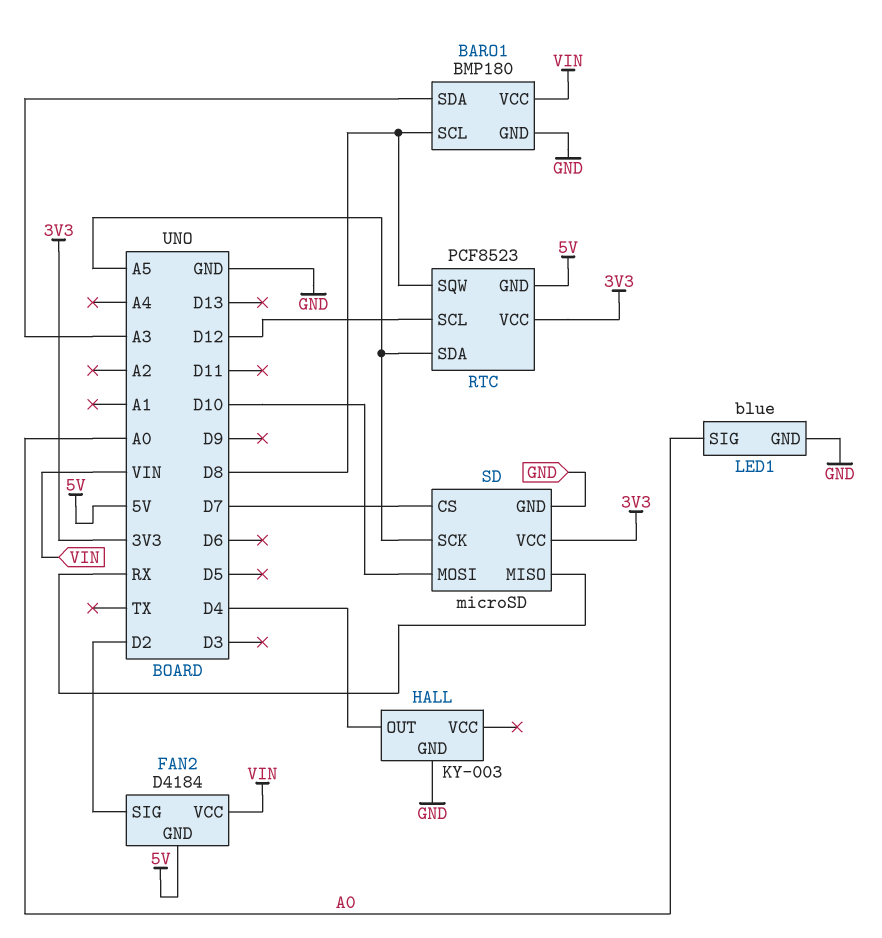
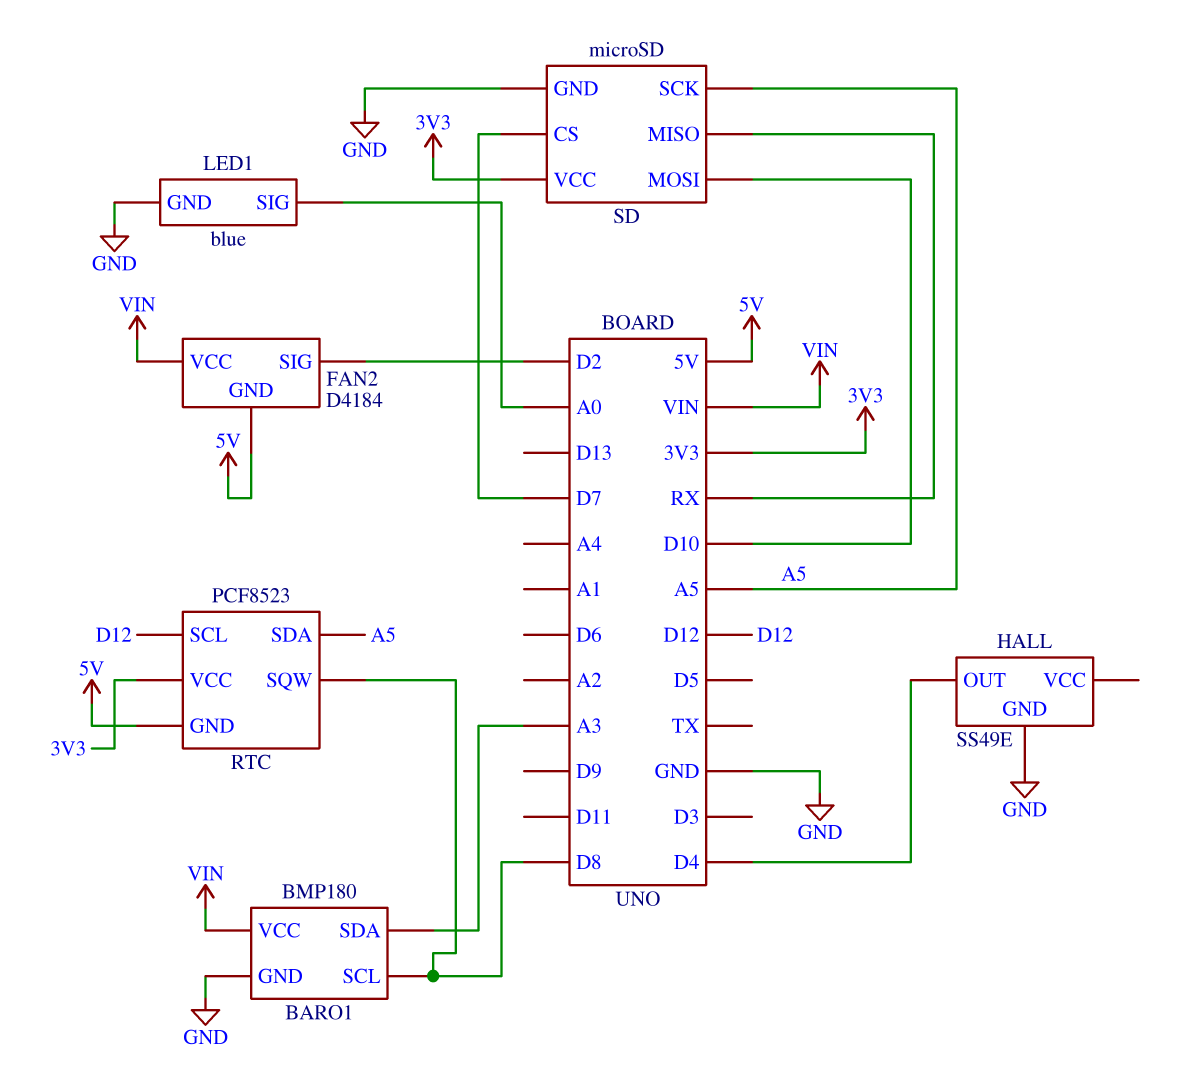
HALL: KY-003 -> SS49E

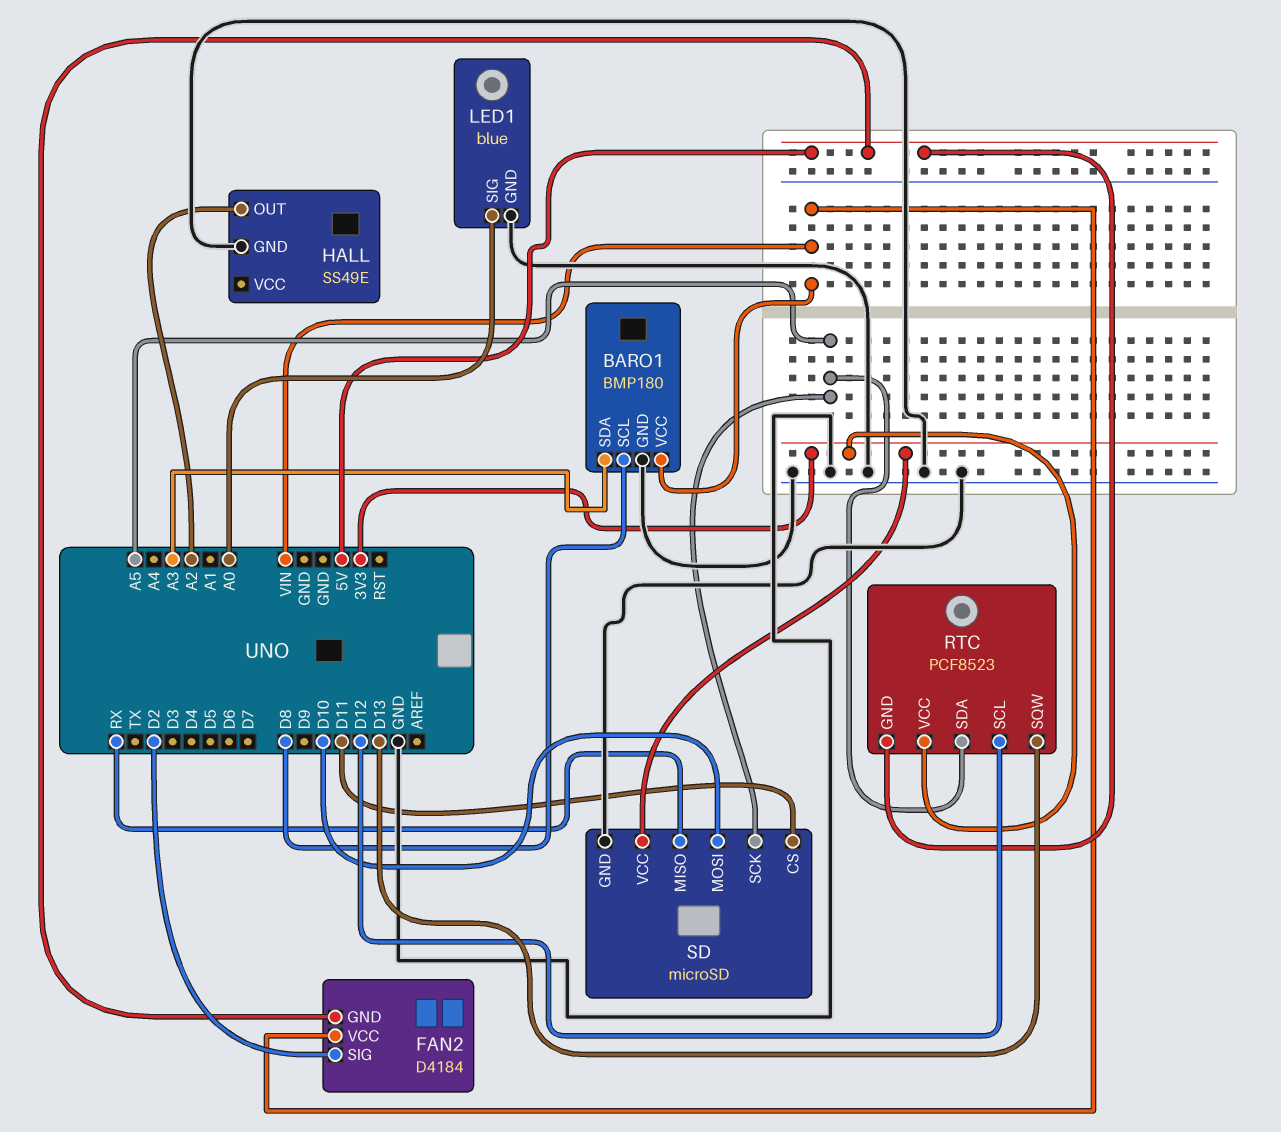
HALL pin OUT: D4 -> A2
RTC pin SQW: D8 -> D13
SD pin CS: D7 -> D11

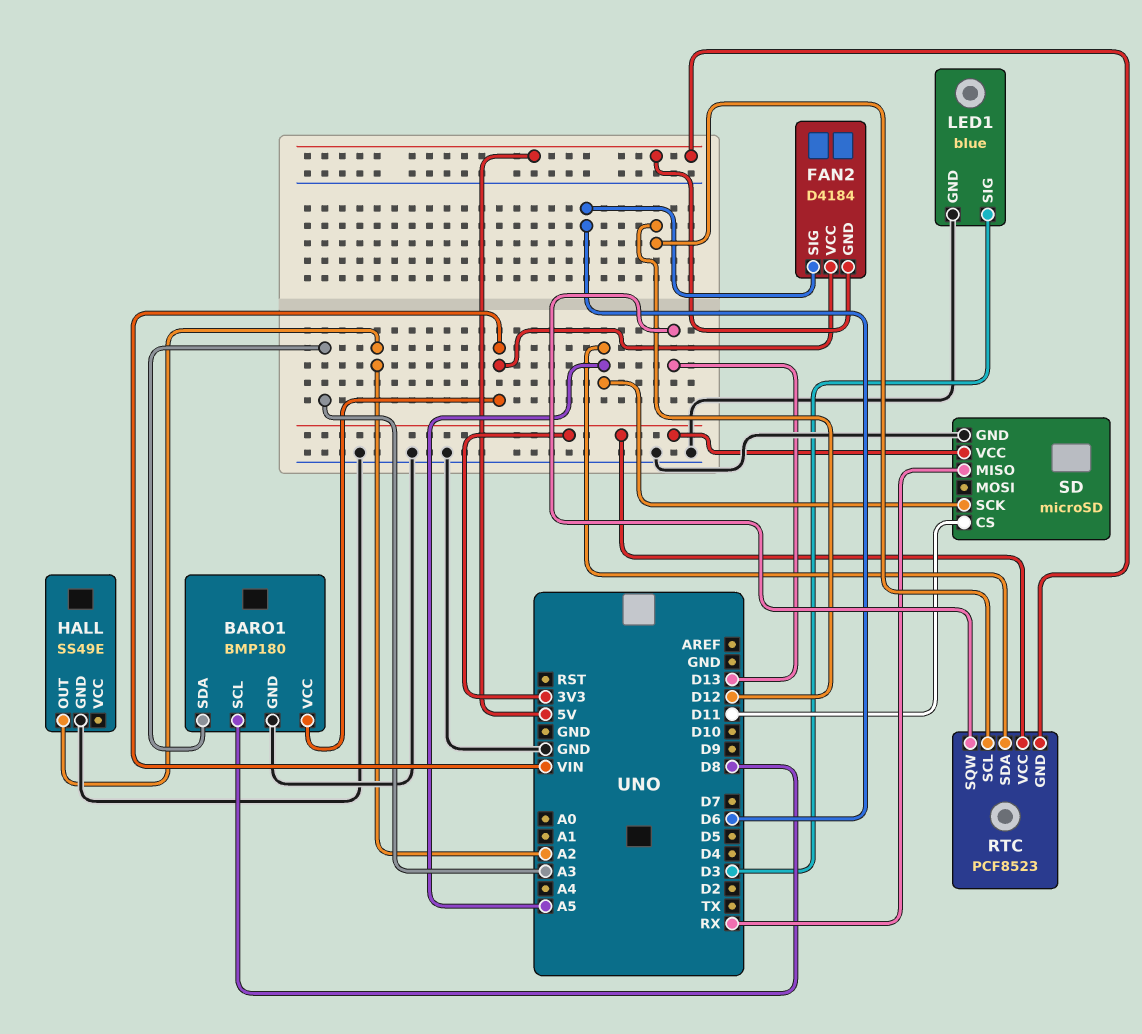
FAN2 pin SIG: D2 -> D6
LED1 pin SIG: A0 -> D3
SD pin MOSI: D10 -> none

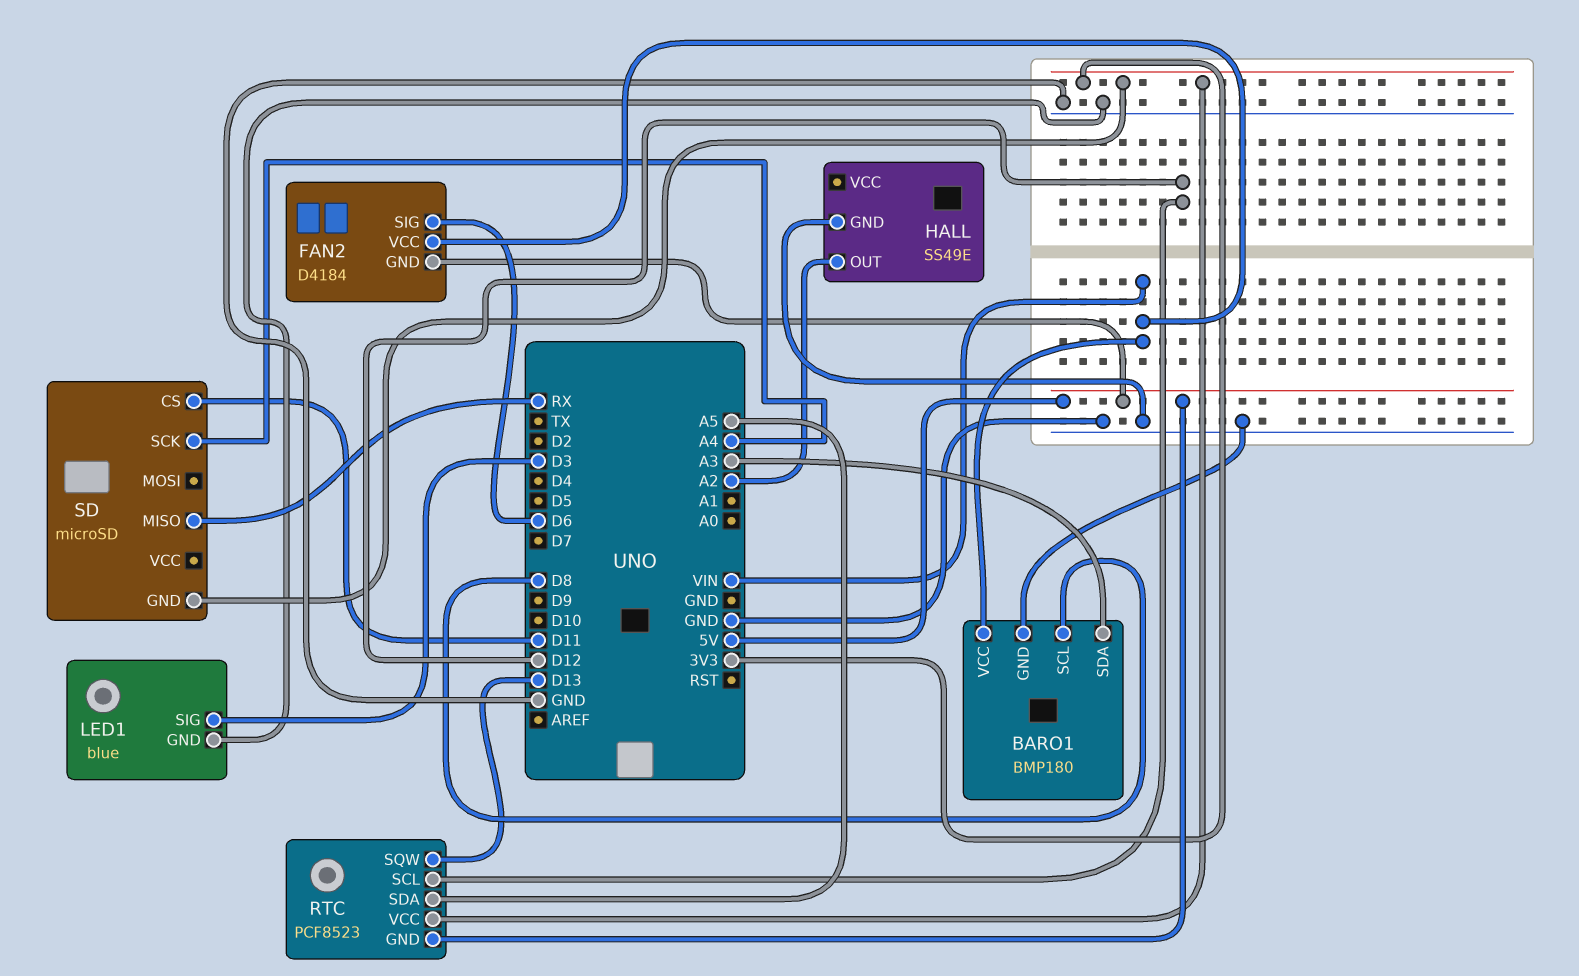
SD pin GND: GND -> 3V3
SD pin SCK: A5 -> A4
SD pin VCC: 3V3 -> none

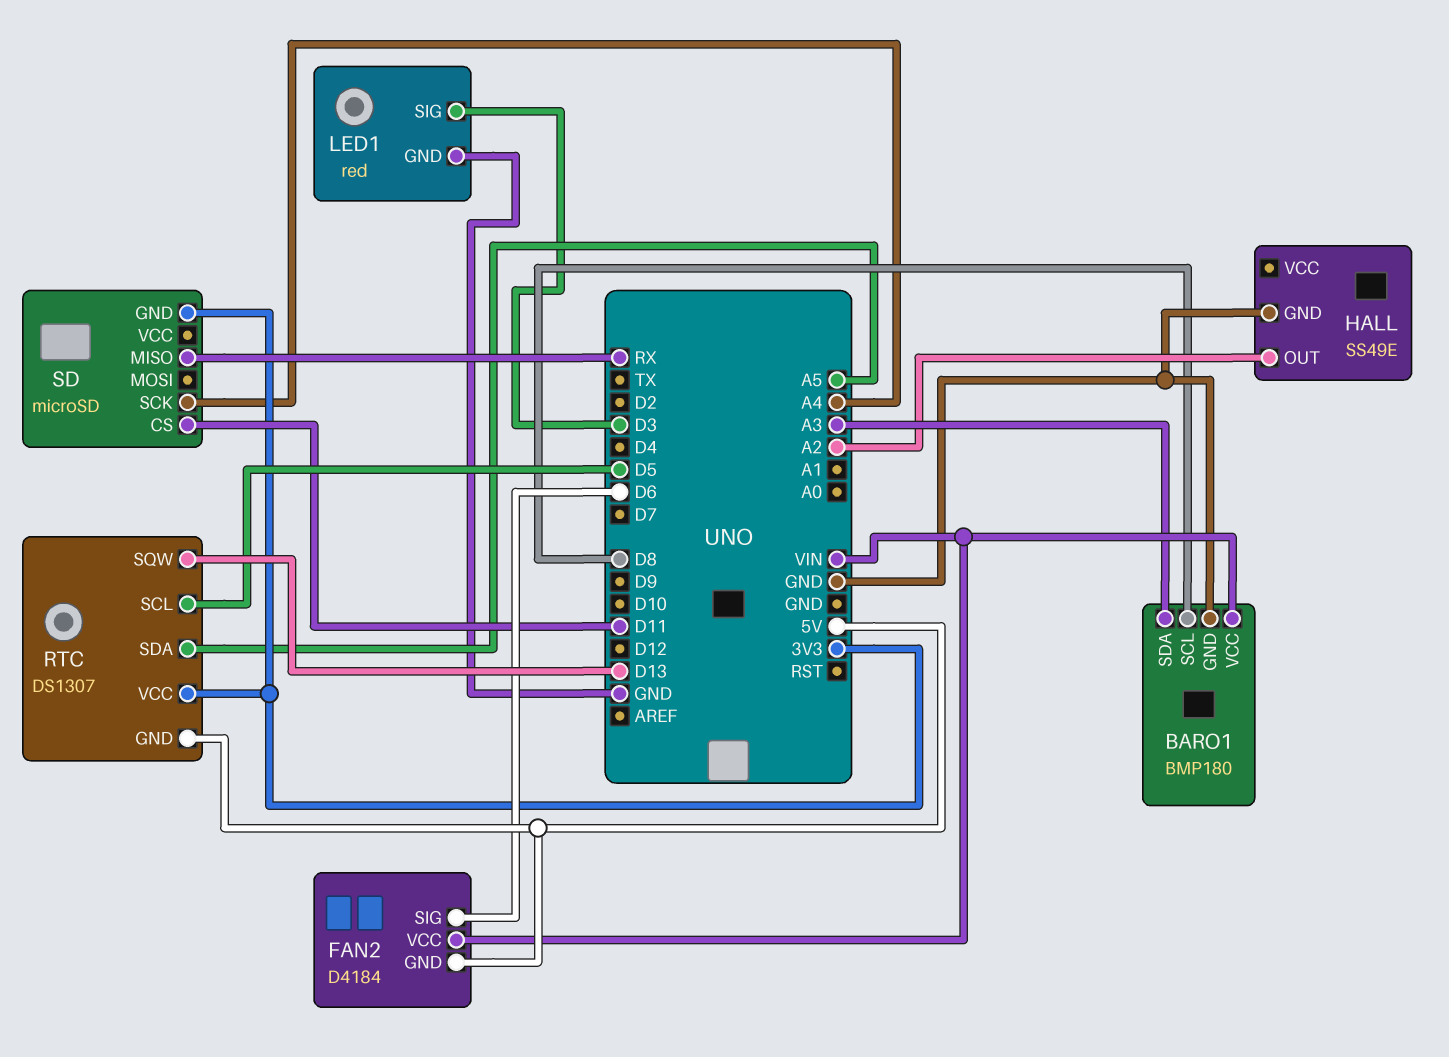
LED1: blue -> red
RTC: PCF8523 -> DS1307
RTC pin SCL: D12 -> D5

